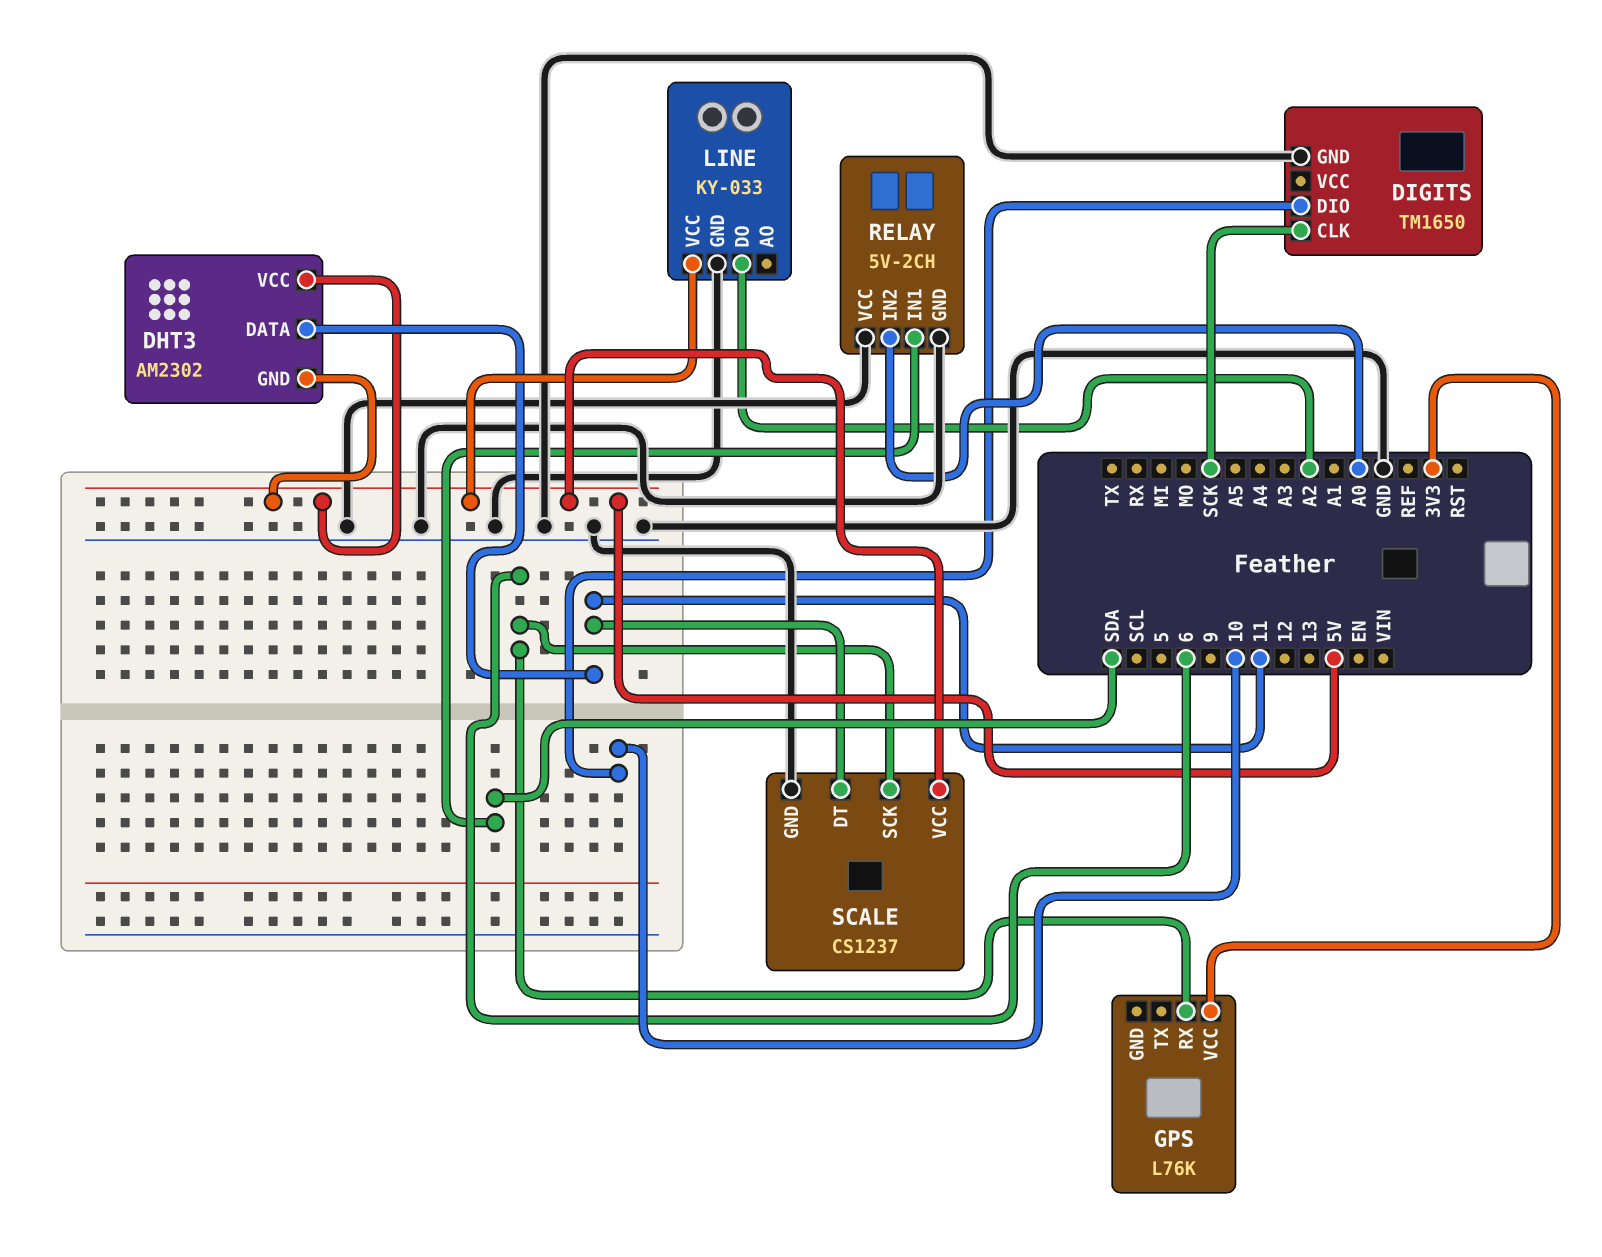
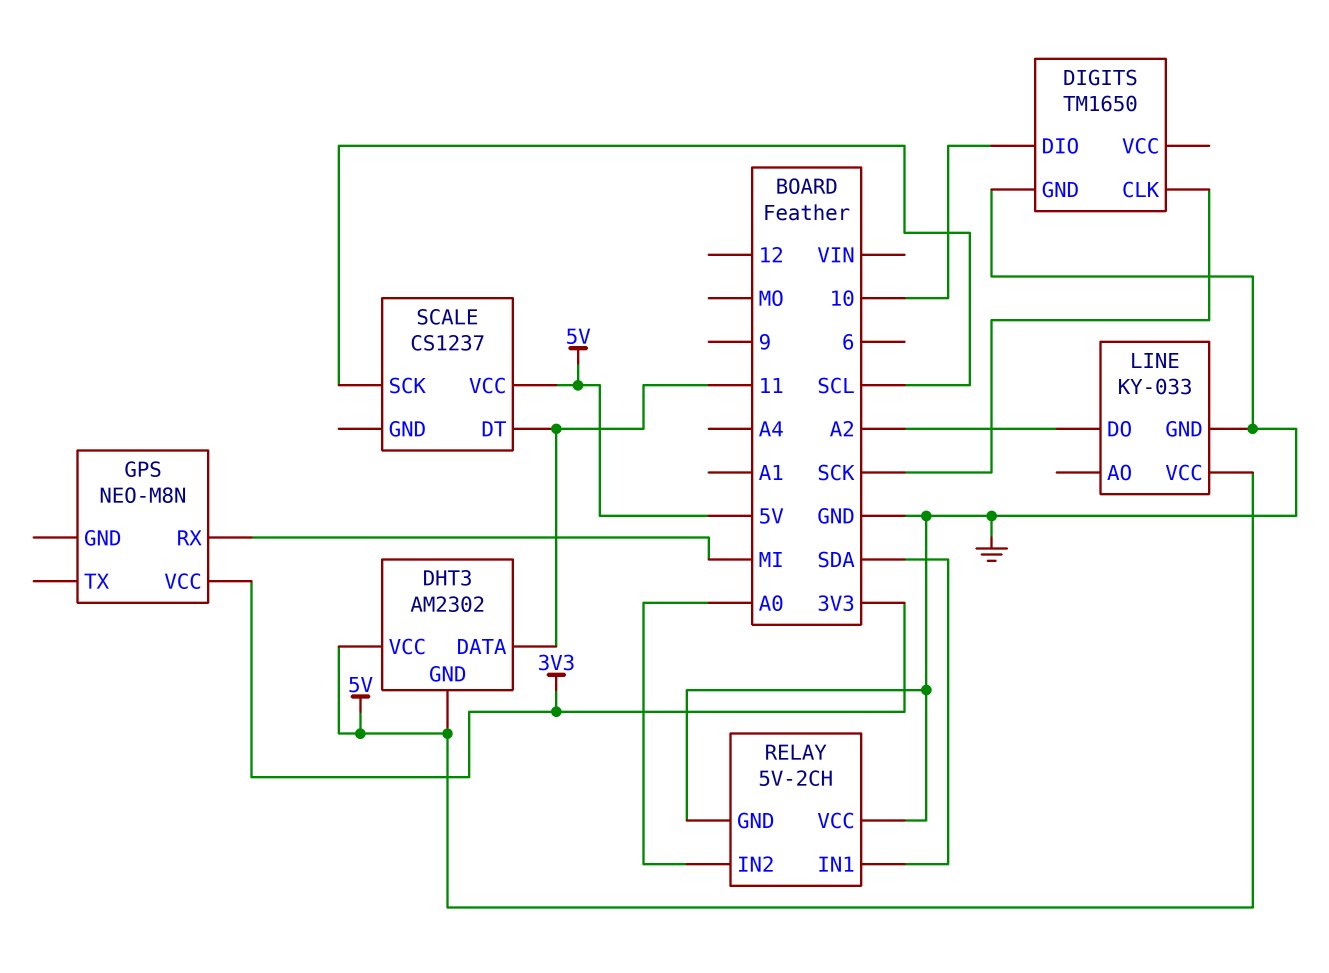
GPS: L76K -> NEO-M8N
GPS pin RX: 6 -> MI
SCALE pin GND: GND -> none
SCALE pin SCK: 6 -> SCL

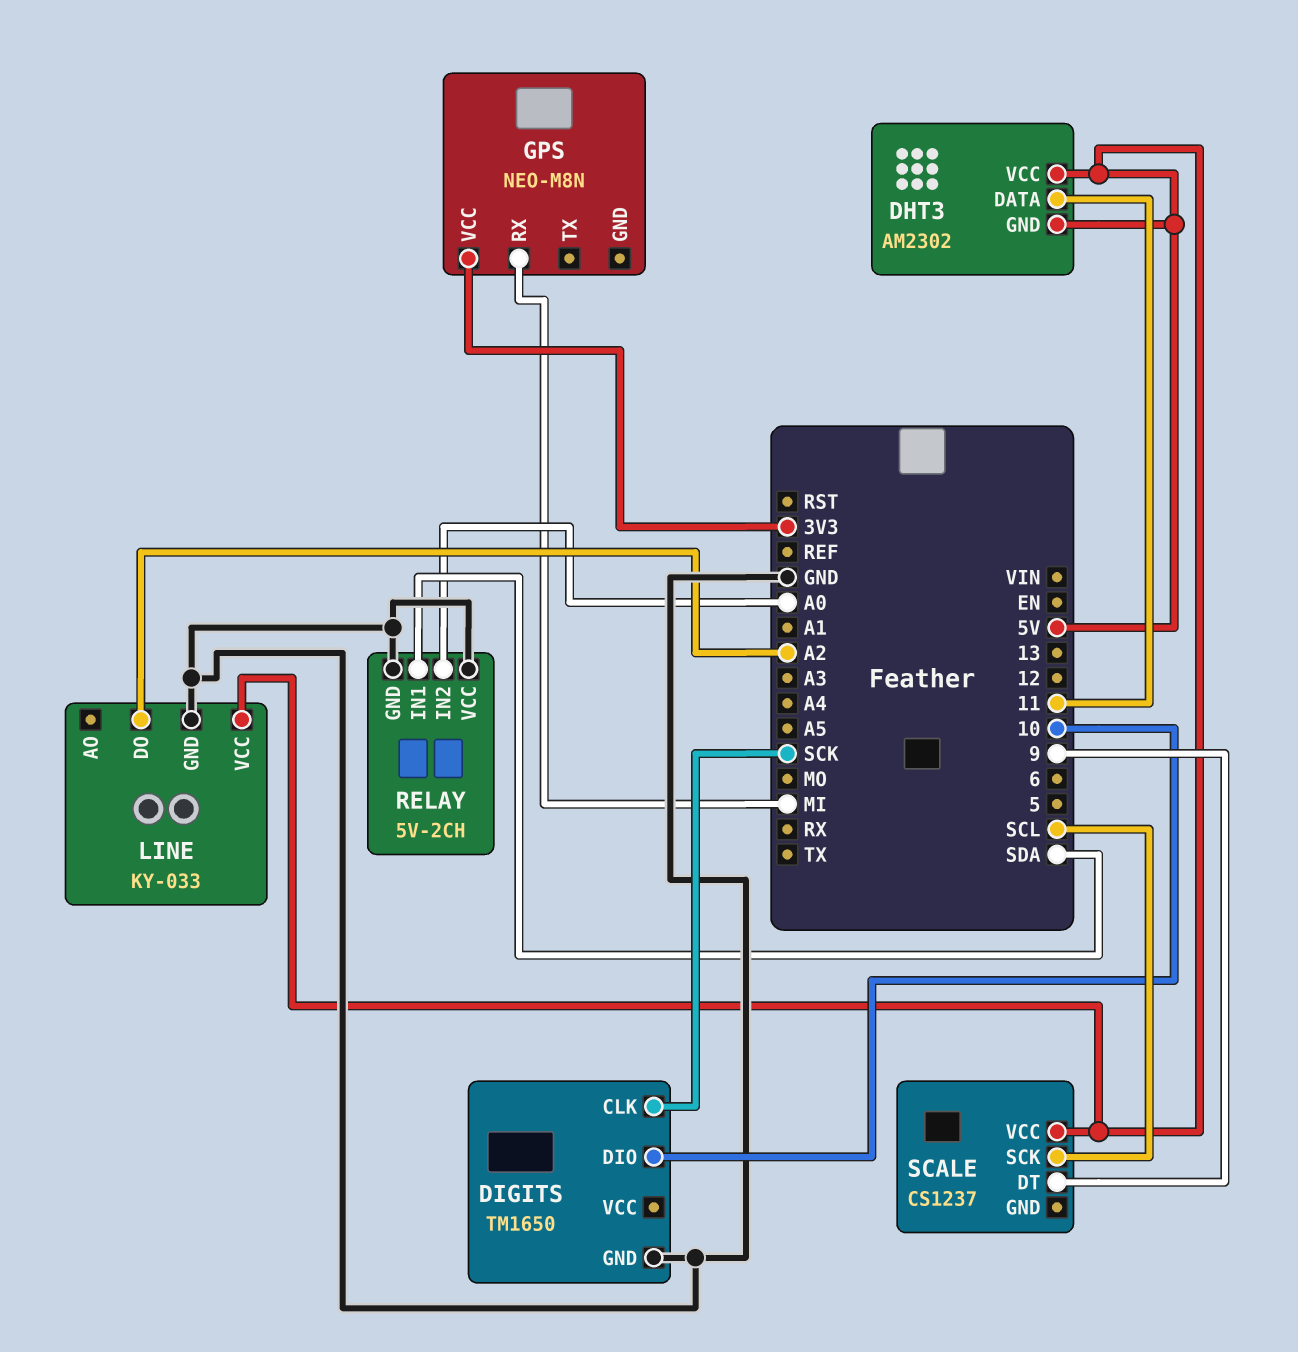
SCALE pin DT: 11 -> 9

